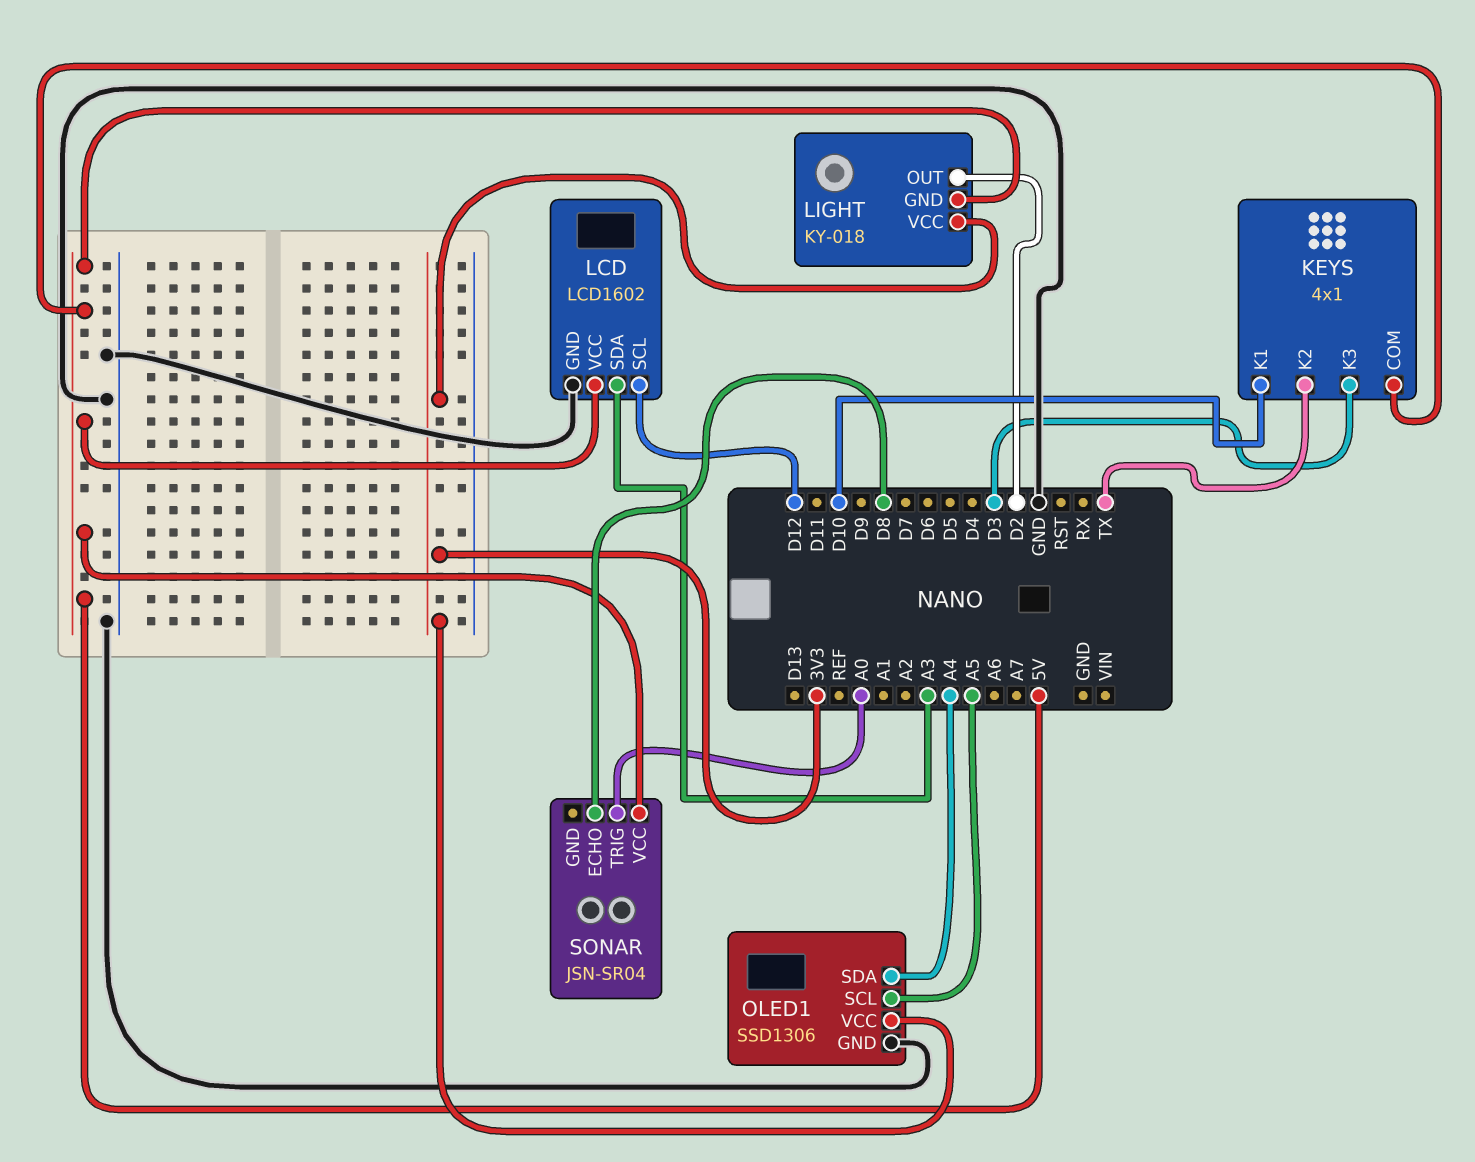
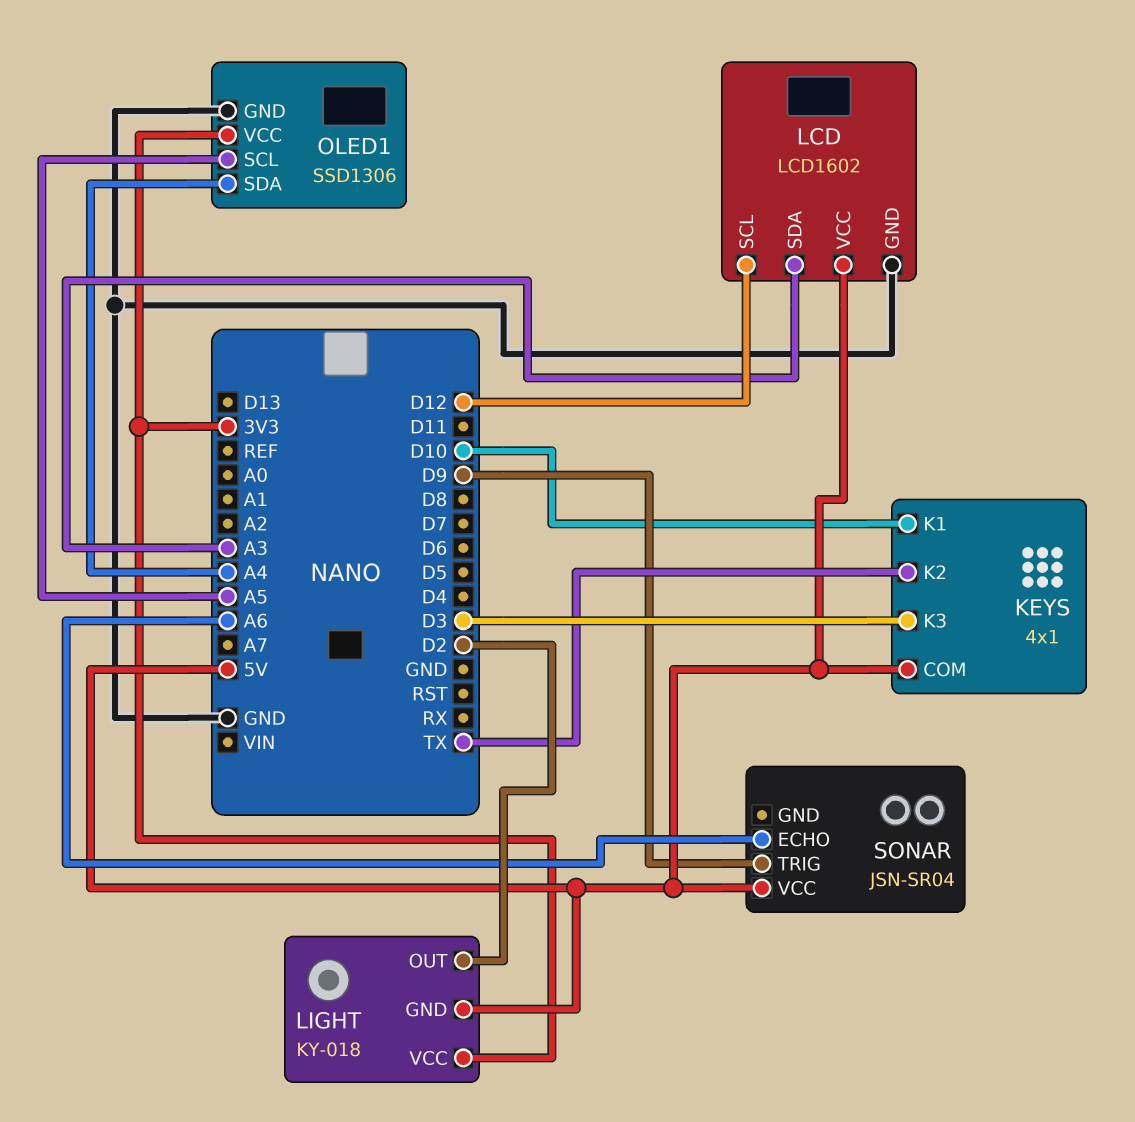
SONAR pin ECHO: D8 -> A6
SONAR pin TRIG: A0 -> D9

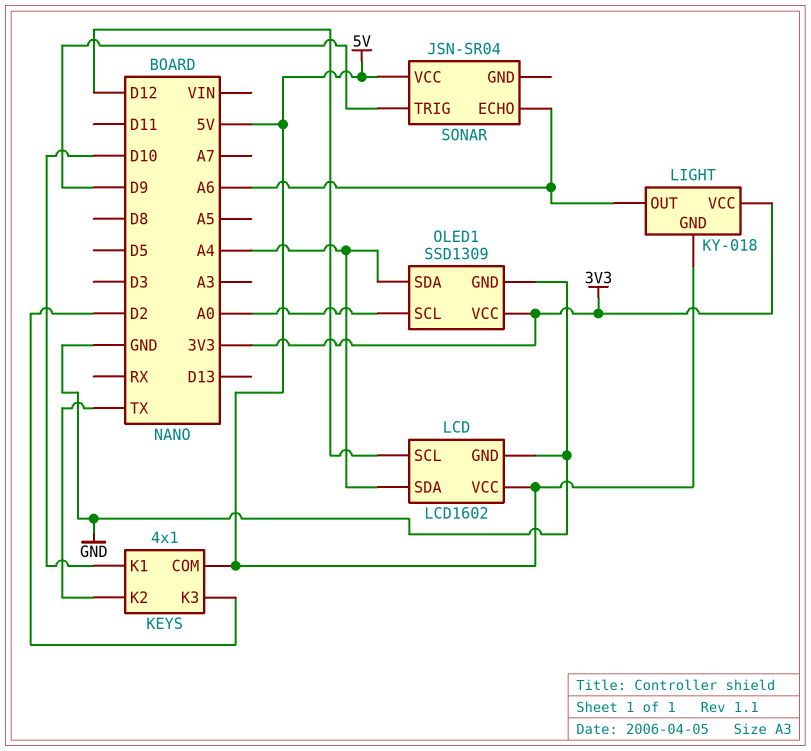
KEYS pin K3: D3 -> D2
LCD pin SDA: A3 -> A4
LIGHT pin OUT: D2 -> A6
OLED1: SSD1306 -> SSD1309
OLED1 pin SCL: A5 -> A0

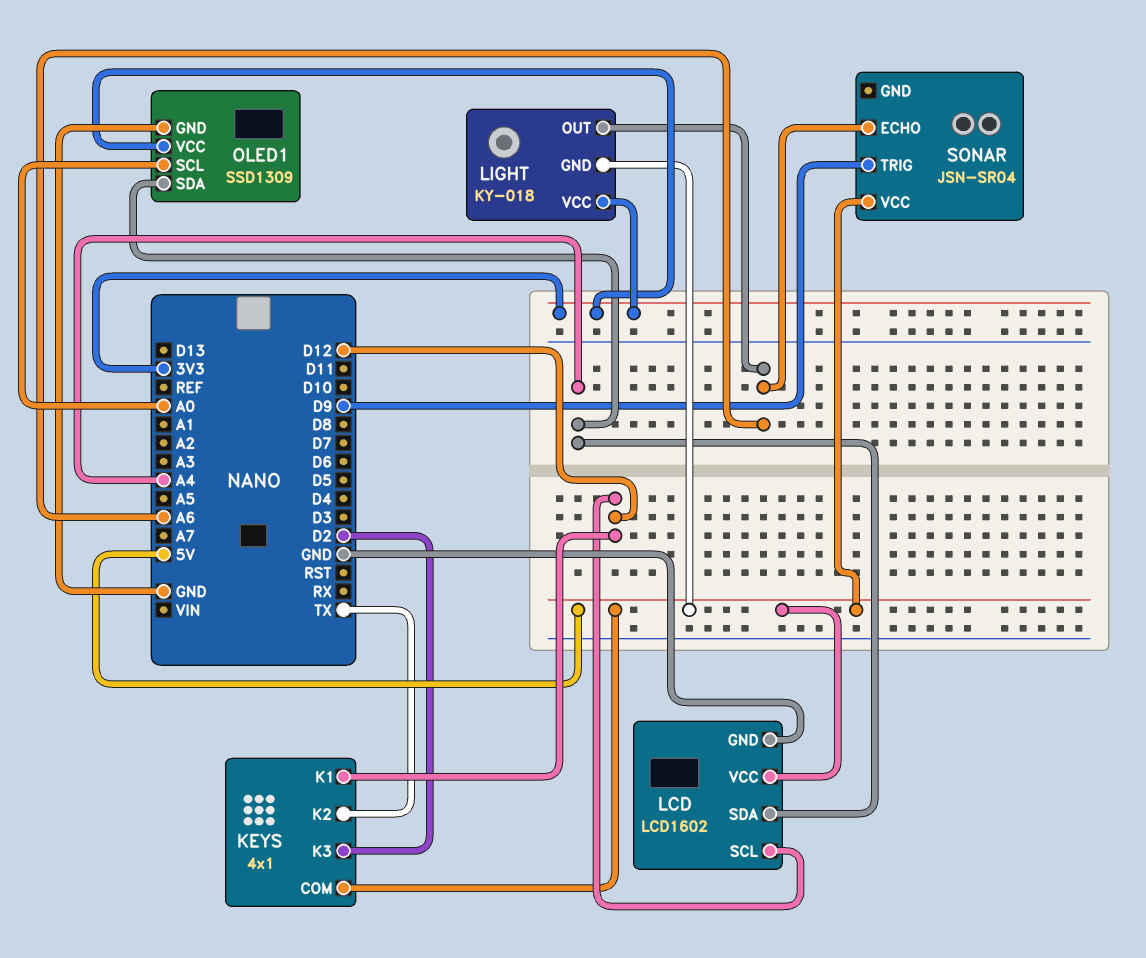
KEYS pin K1: D10 -> D12

